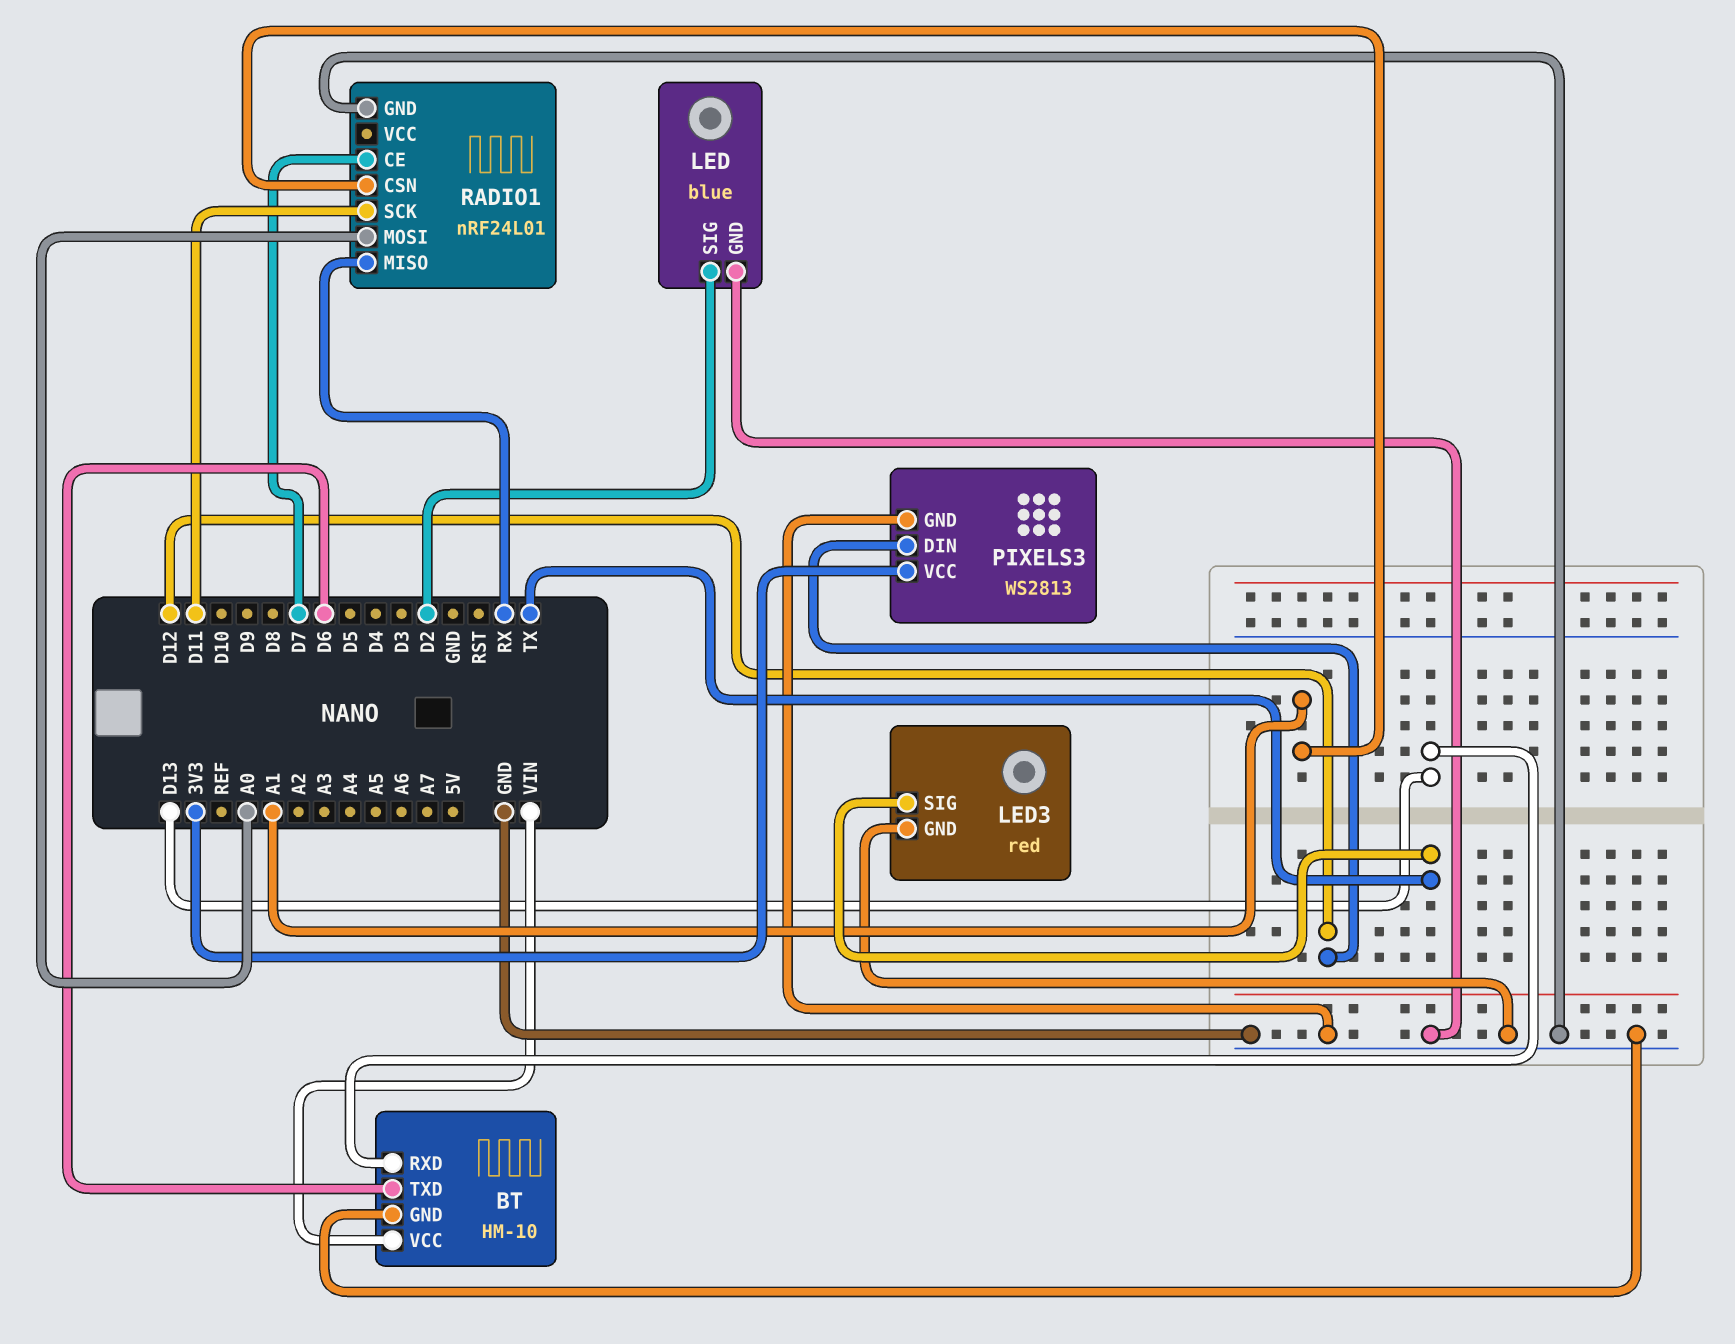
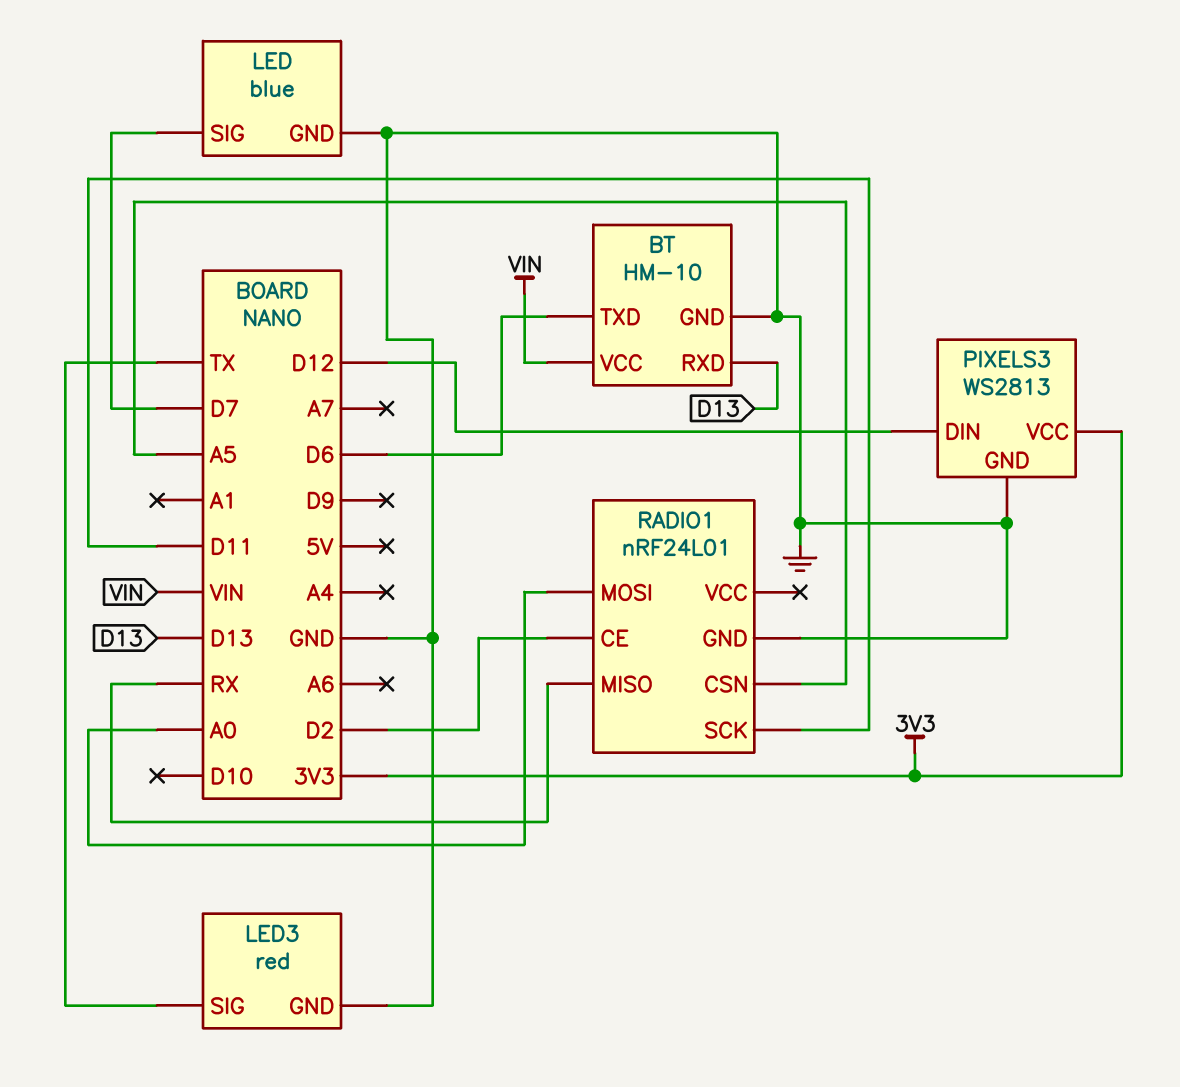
LED pin SIG: D2 -> D7
RADIO1 pin CE: D7 -> D2
RADIO1 pin CSN: A1 -> A5

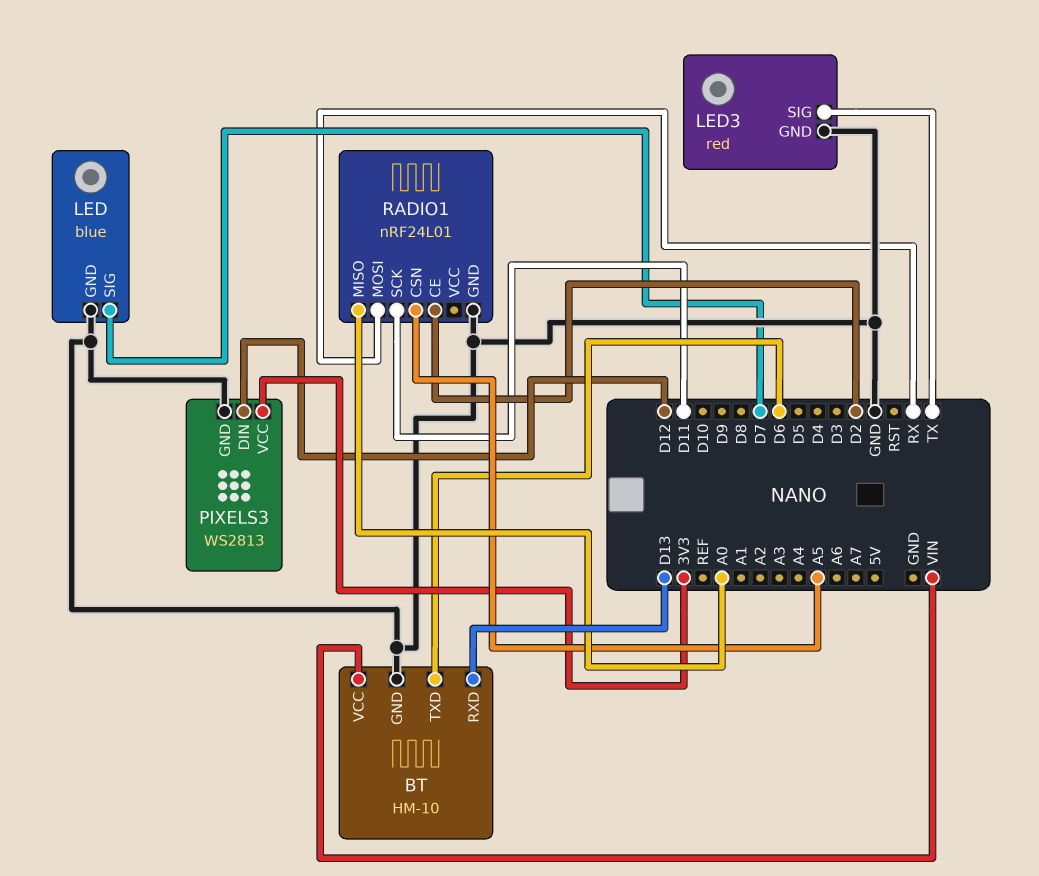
RADIO1 pin MISO: RX -> A0
RADIO1 pin MOSI: A0 -> RX

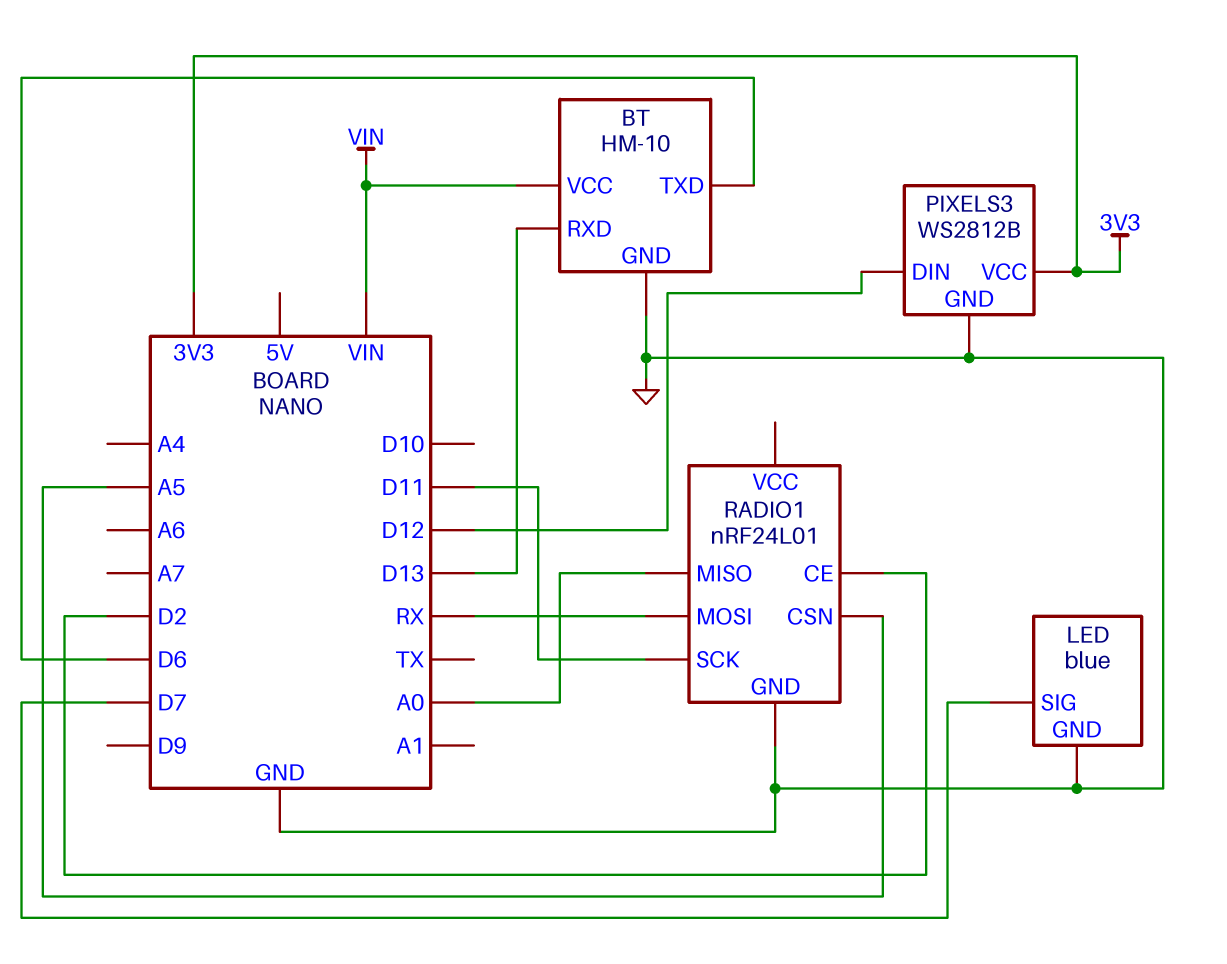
LED3: red -> none
LED3 pin GND: GND -> none
LED3 pin SIG: TX -> none
PIXELS3: WS2813 -> WS2812B

